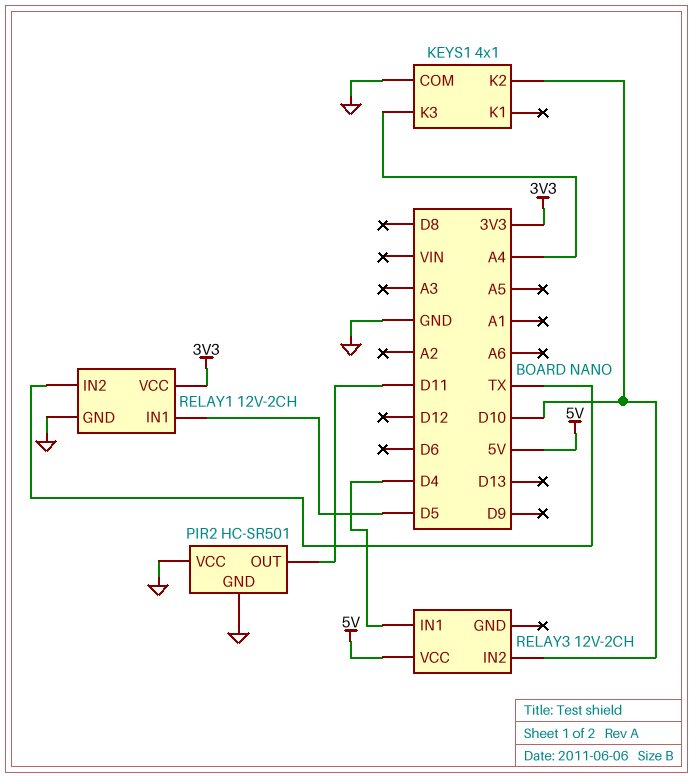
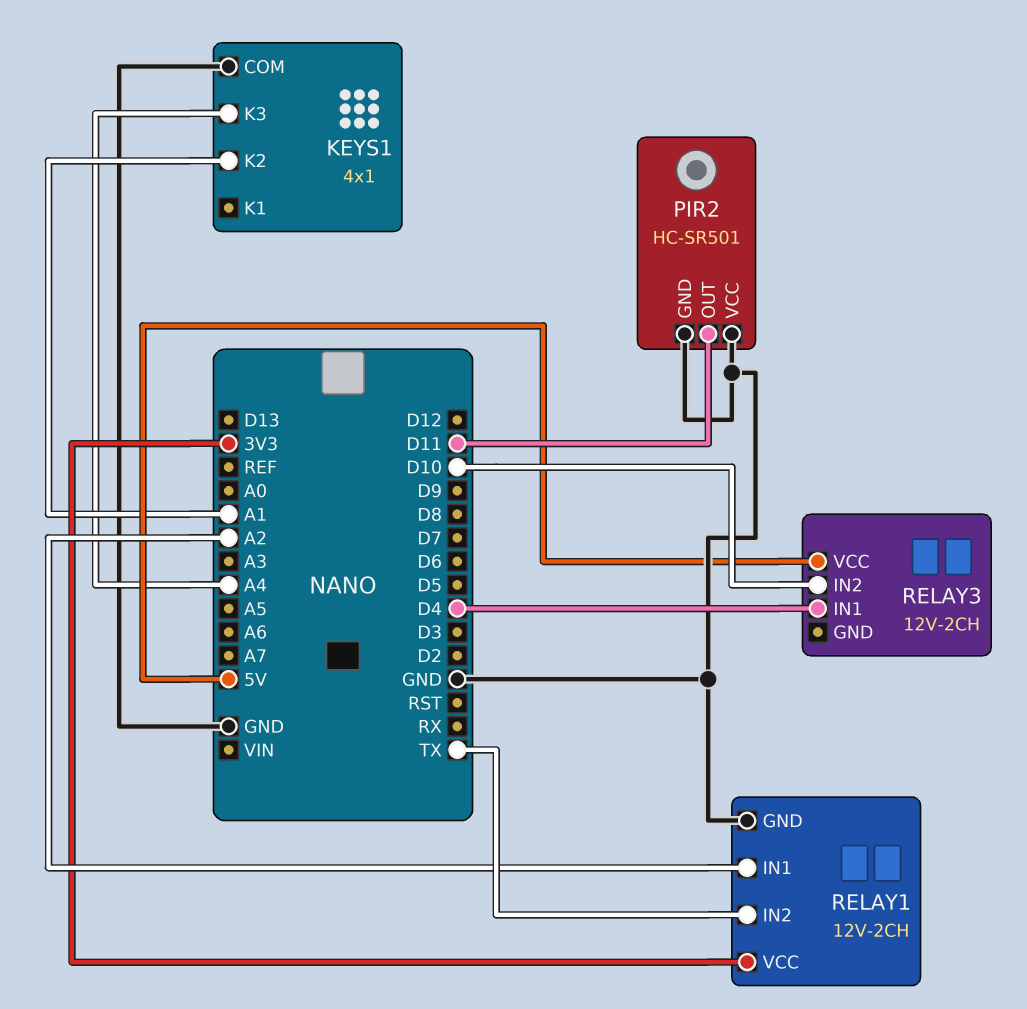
KEYS1 pin K2: D10 -> A1
RELAY1 pin IN1: D5 -> A2

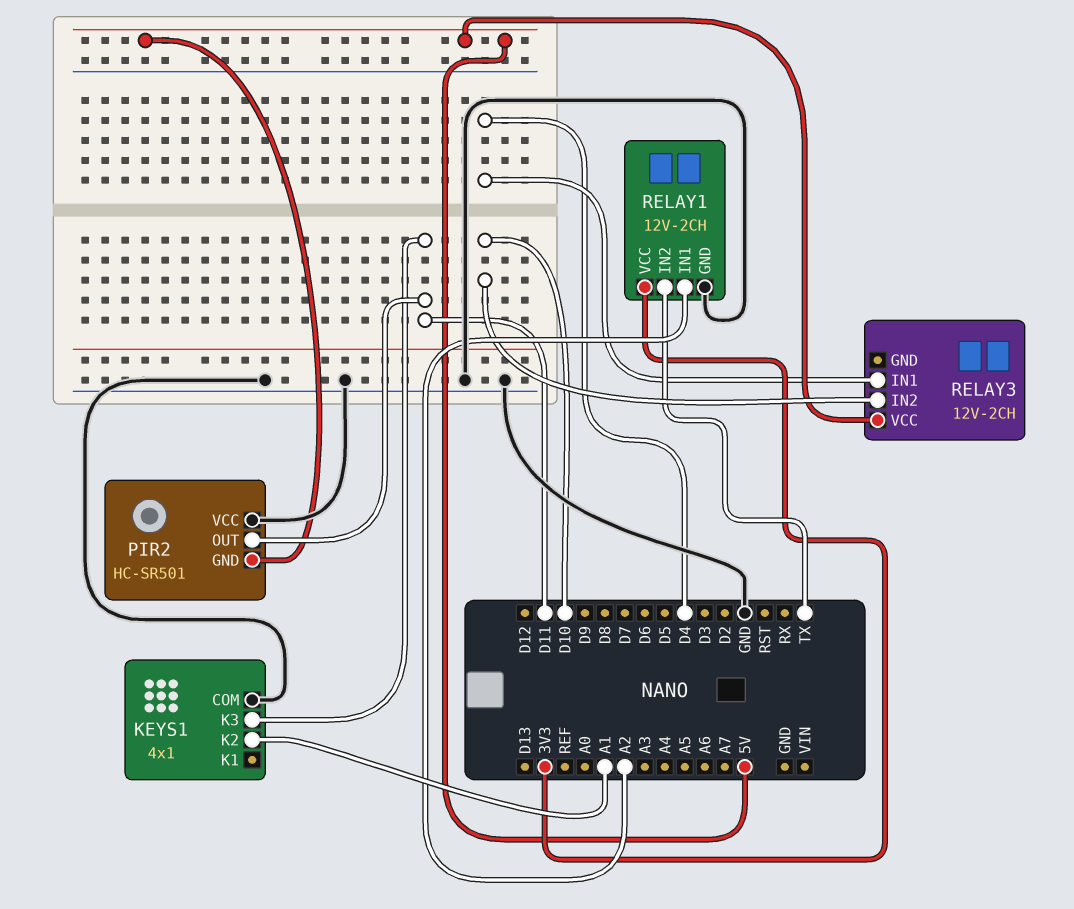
KEYS1 pin K3: A4 -> D11
PIR2 pin GND: GND -> 5V

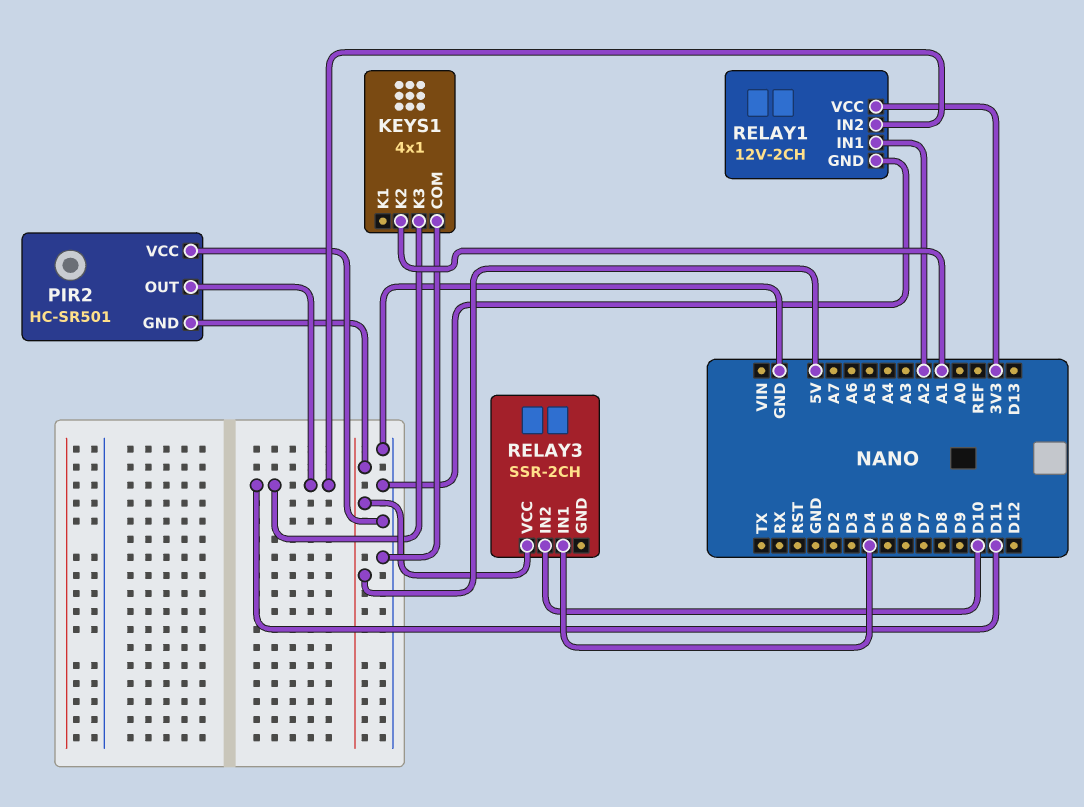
RELAY1 pin IN2: TX -> D11
RELAY3: 12V-2CH -> SSR-2CH

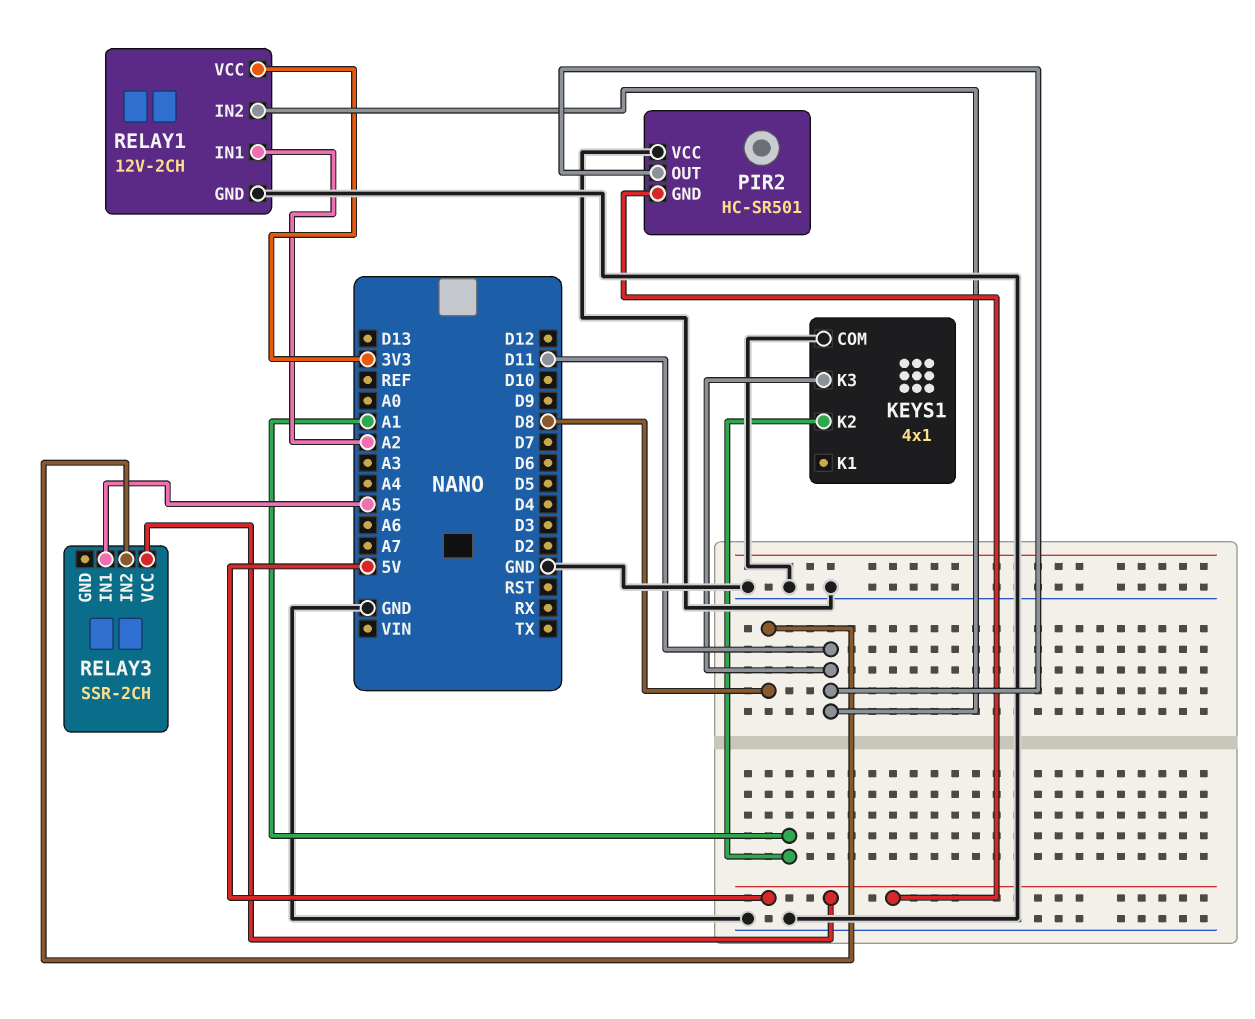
RELAY3 pin IN1: D4 -> A5
RELAY3 pin IN2: D10 -> D8

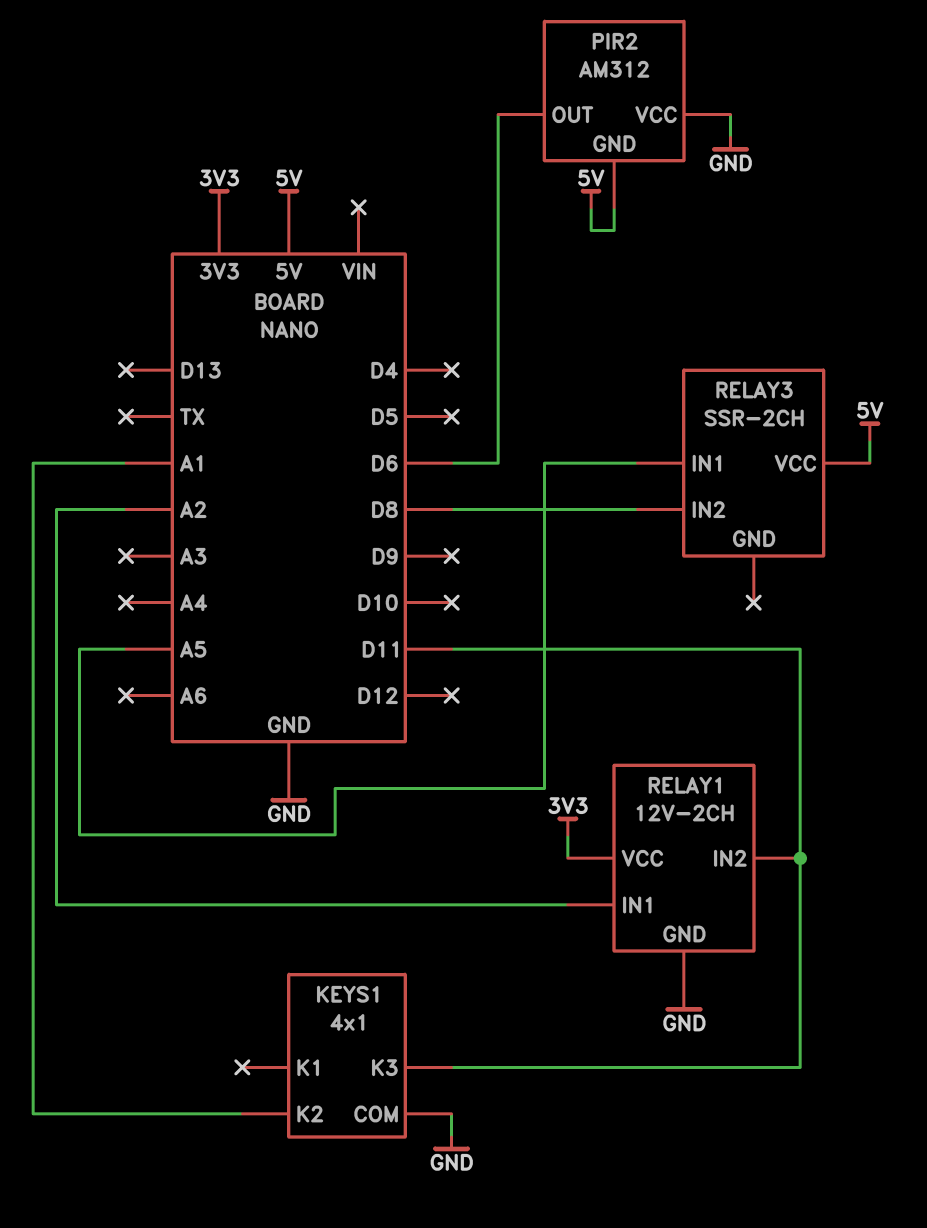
PIR2: HC-SR501 -> AM312
PIR2 pin OUT: D11 -> D6

